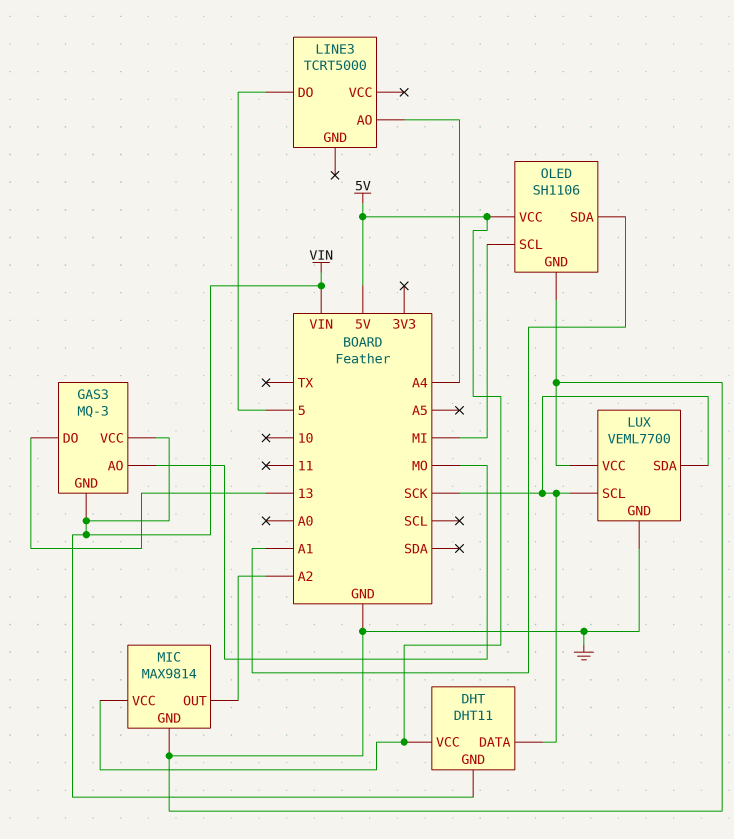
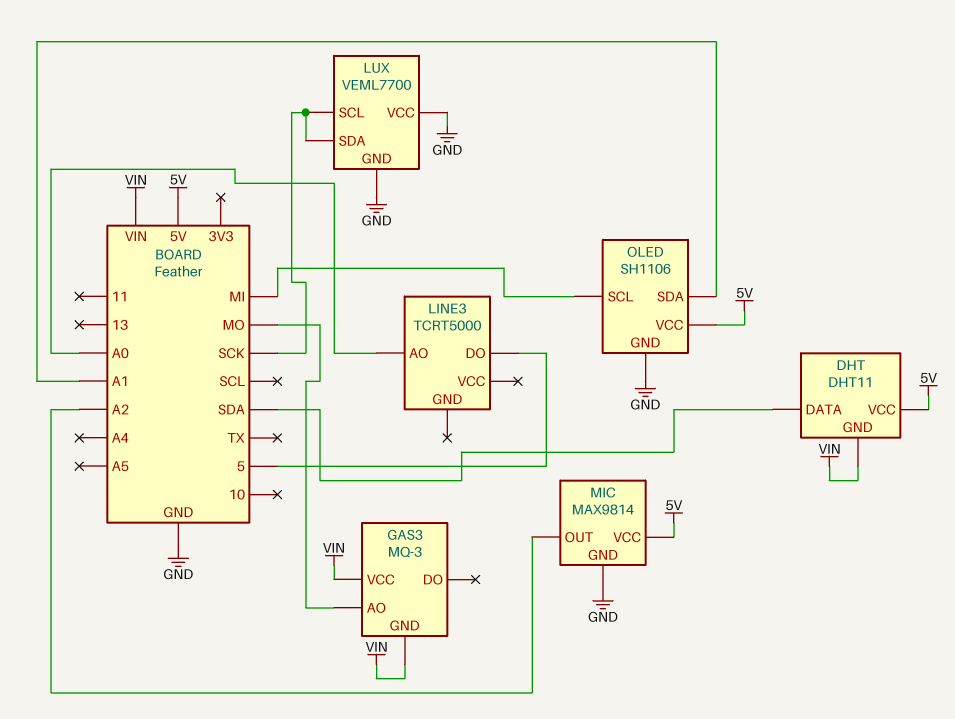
DHT pin DATA: SCK -> SDA
GAS3 pin DO: 13 -> none
LINE3 pin AO: A4 -> A0

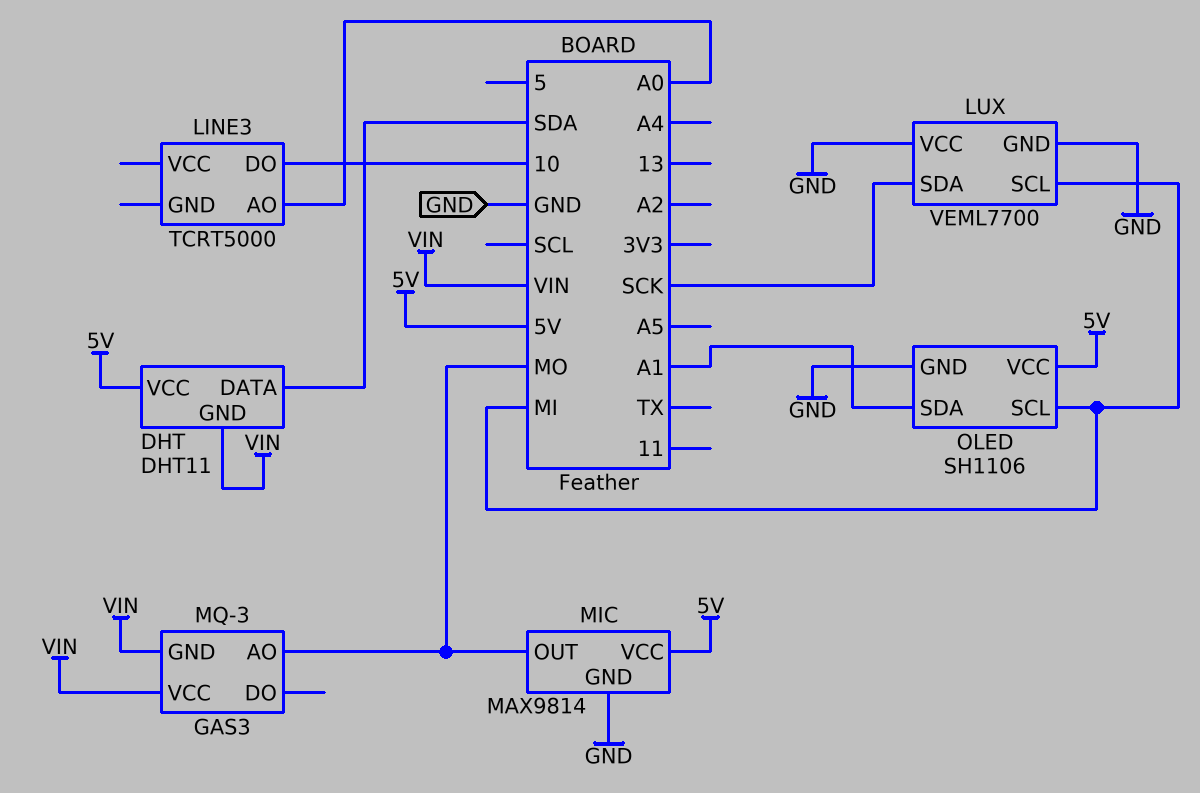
LINE3 pin DO: 5 -> 10
LUX pin SCL: SCK -> MI
MIC pin OUT: A2 -> MO

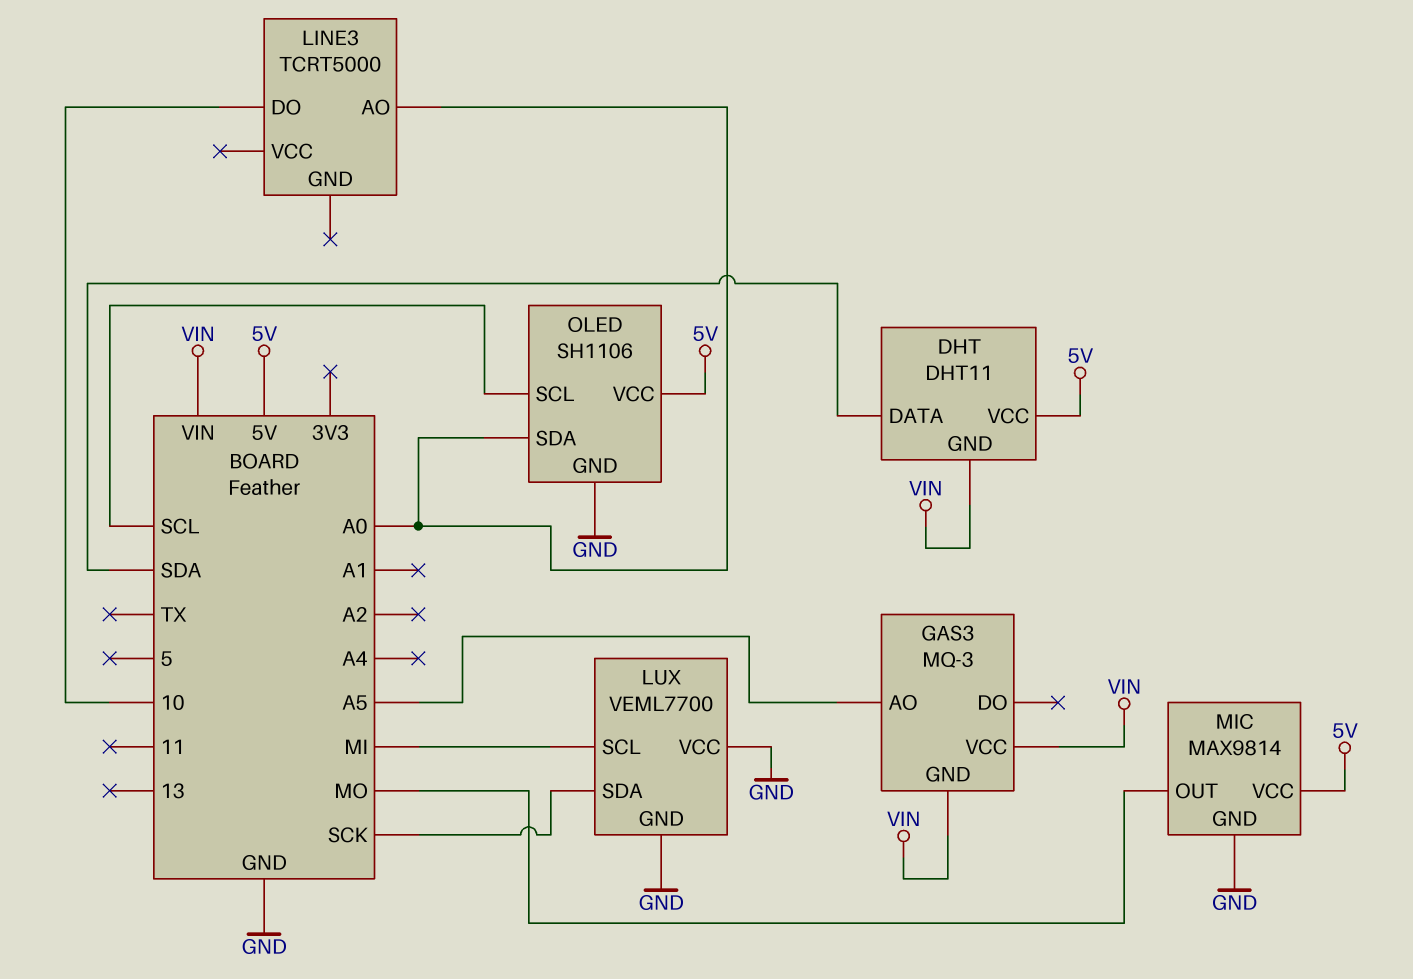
GAS3 pin AO: MO -> A5
OLED pin SCL: MI -> SCL
OLED pin SDA: A1 -> A0

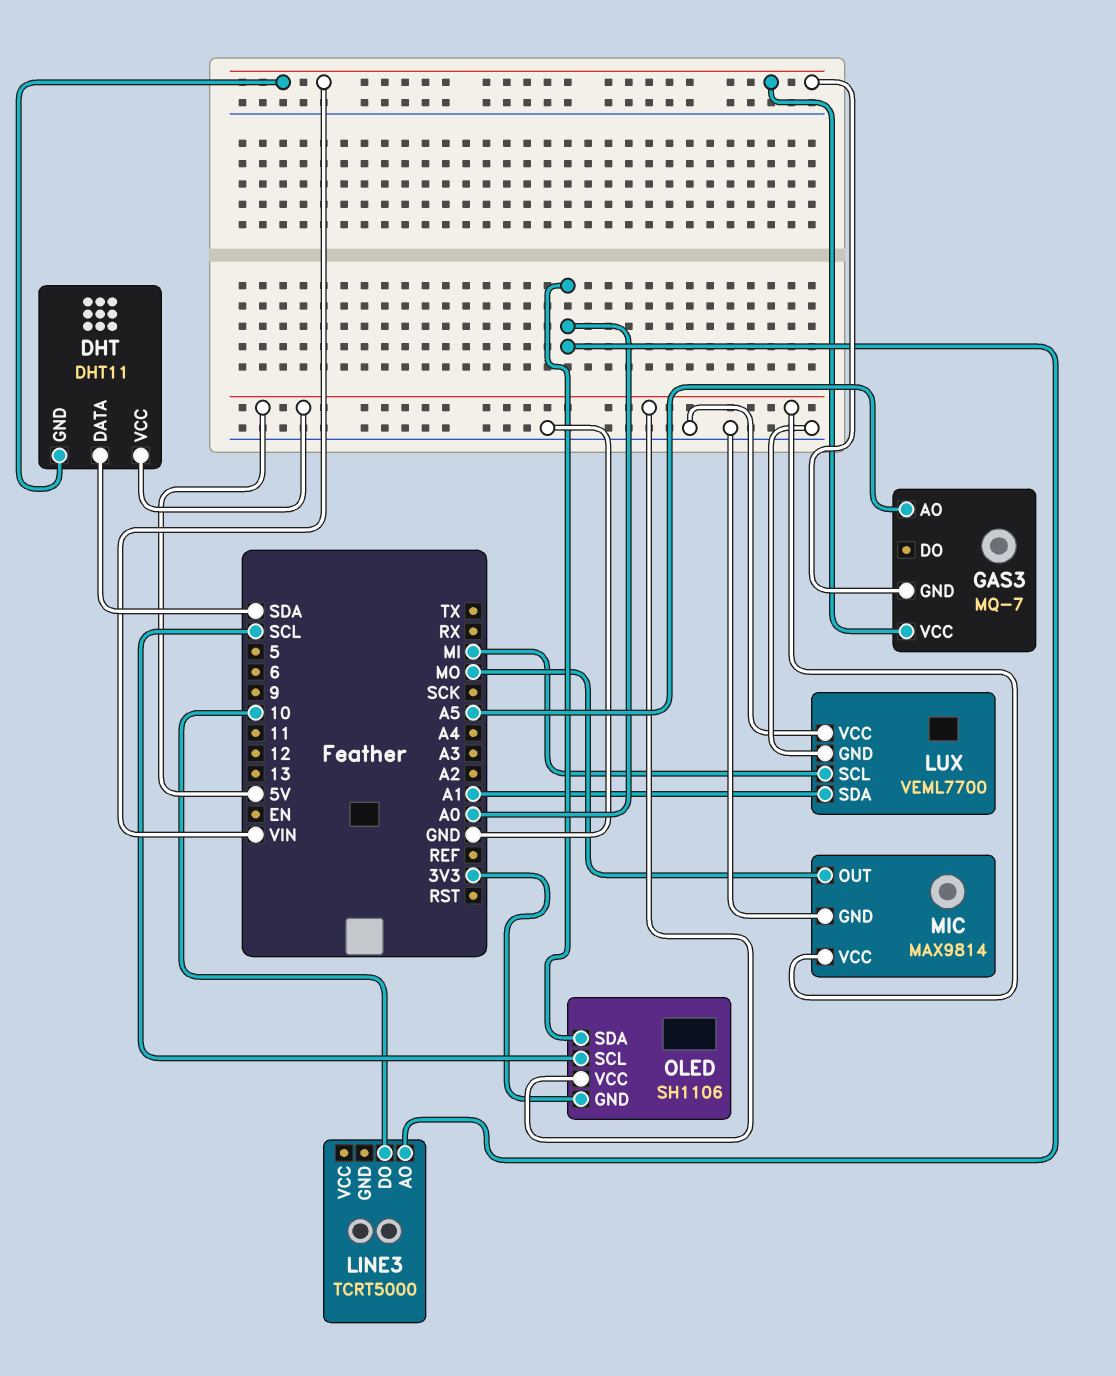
GAS3: MQ-3 -> MQ-7
LUX pin SDA: SCK -> A1
OLED pin GND: GND -> 3V3

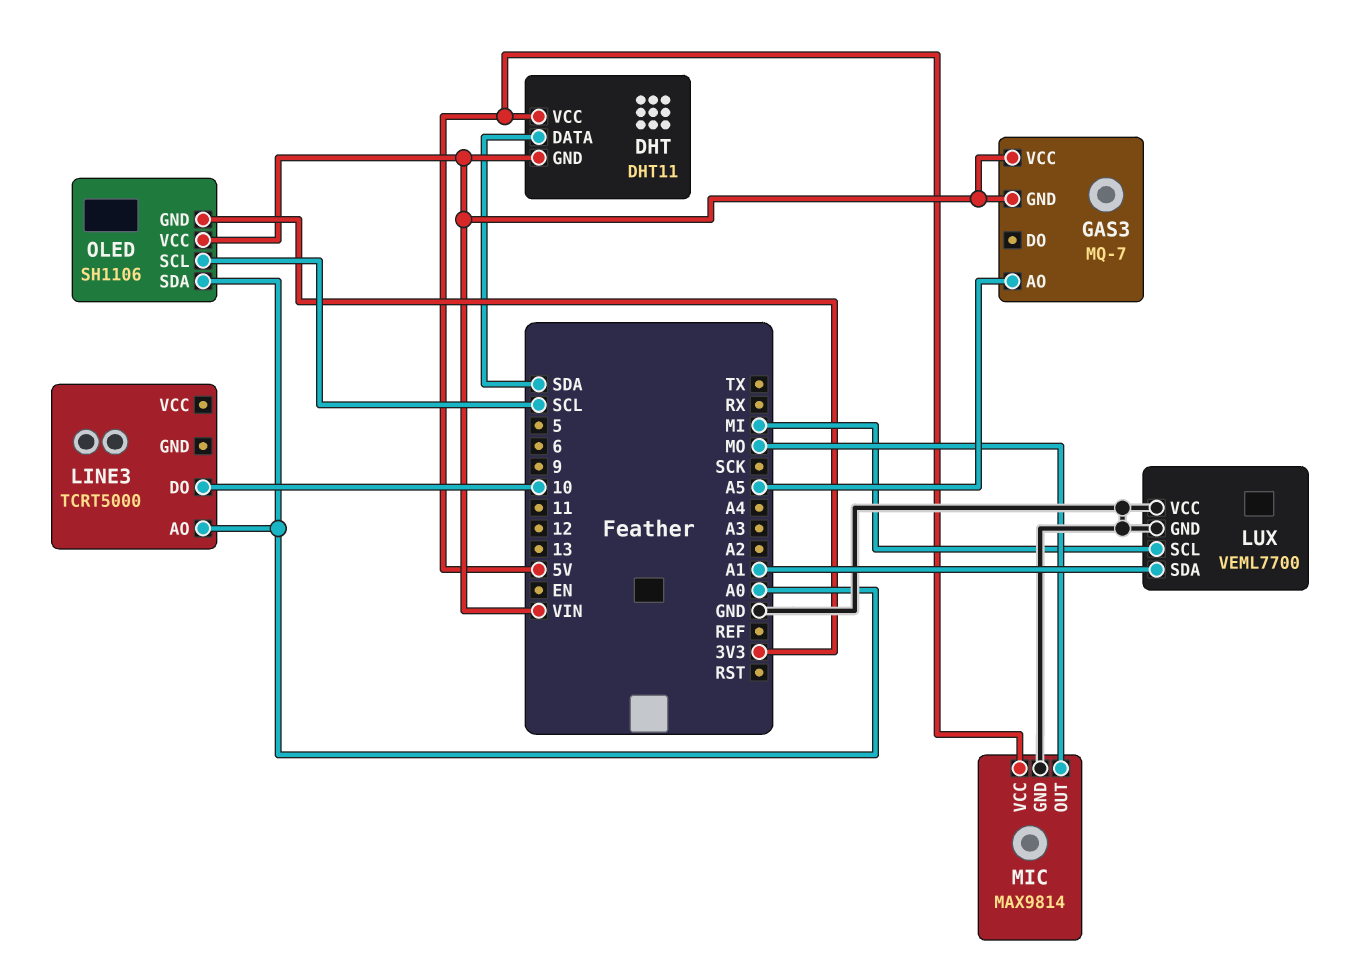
OLED pin VCC: 5V -> VIN

